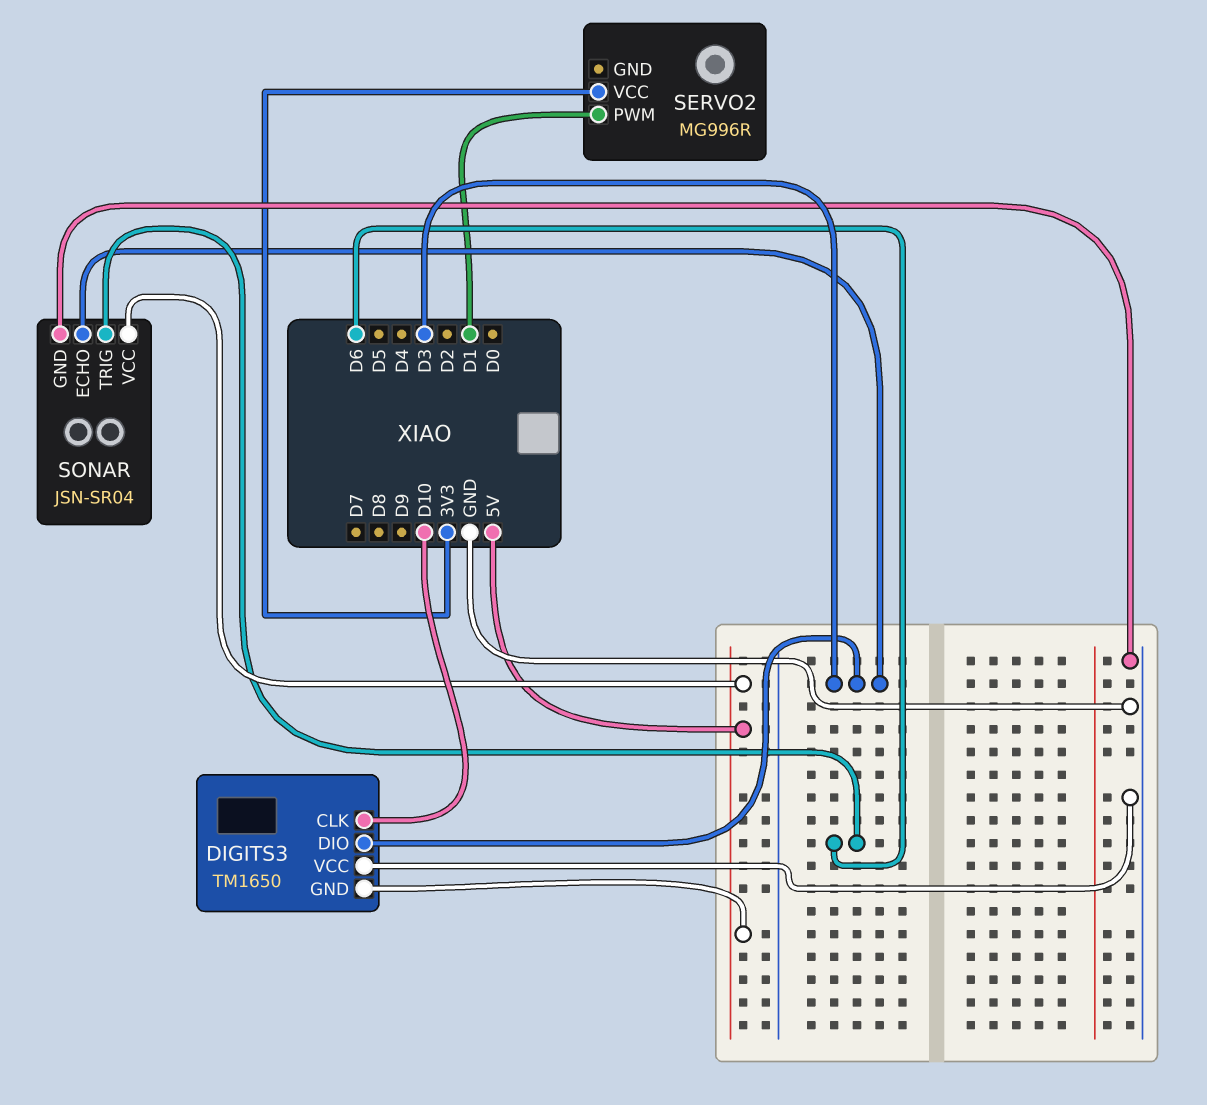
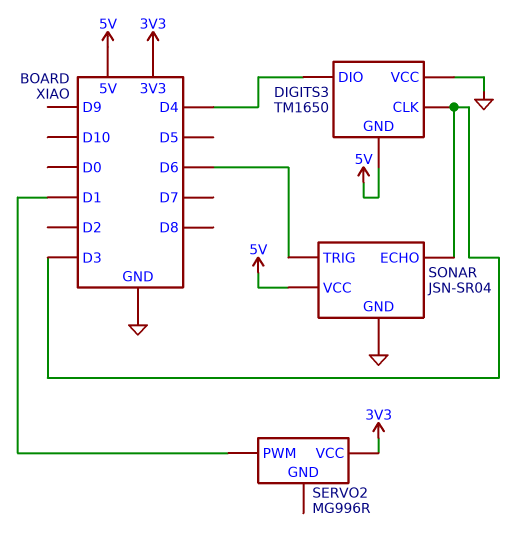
DIGITS3 pin CLK: D10 -> D3
DIGITS3 pin DIO: D3 -> D4

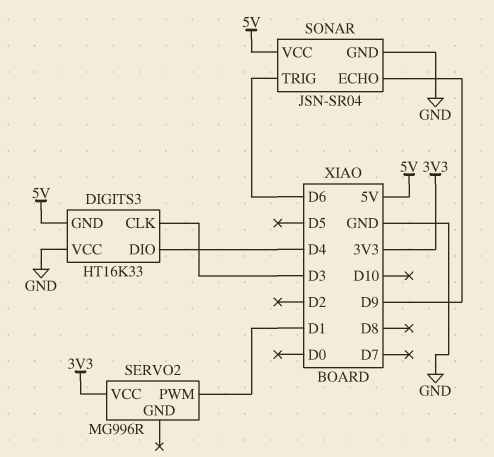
DIGITS3: TM1650 -> HT16K33
SONAR pin ECHO: D3 -> D9

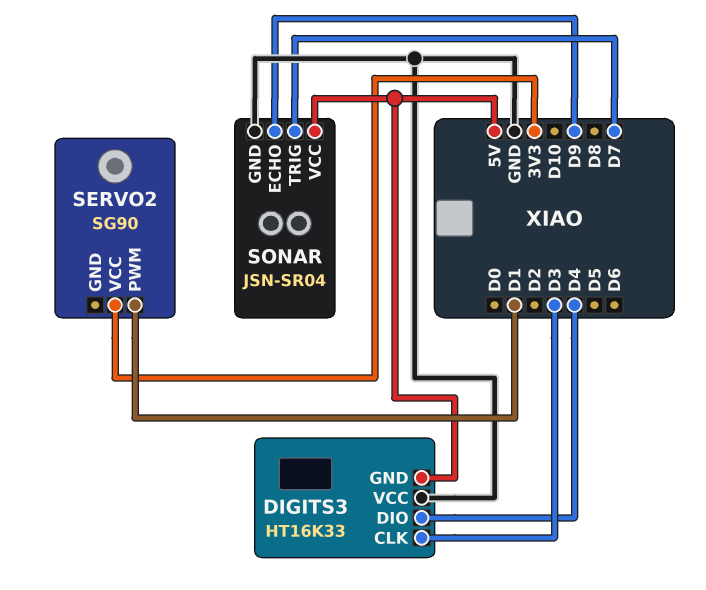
SERVO2: MG996R -> SG90
SONAR pin TRIG: D6 -> D7

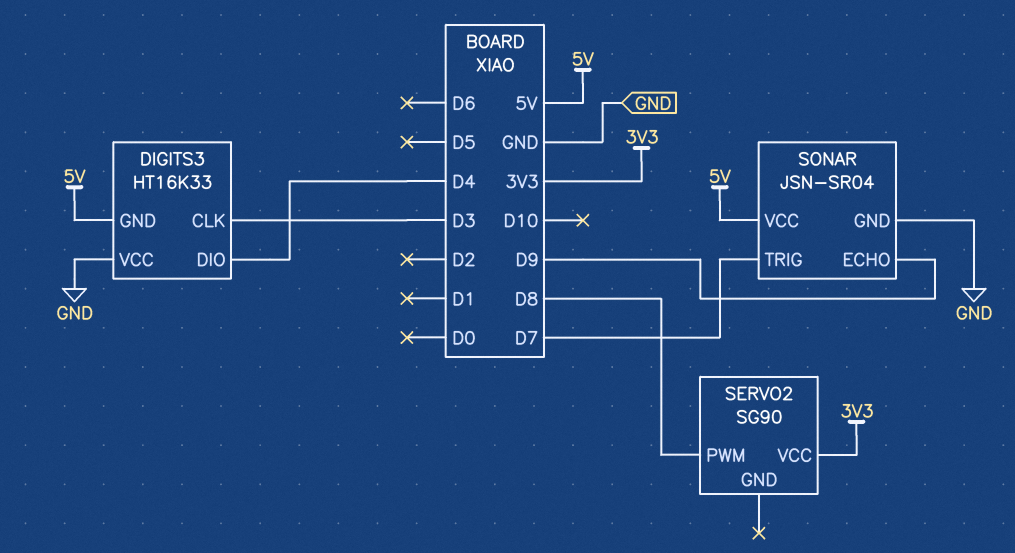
SERVO2 pin PWM: D1 -> D8

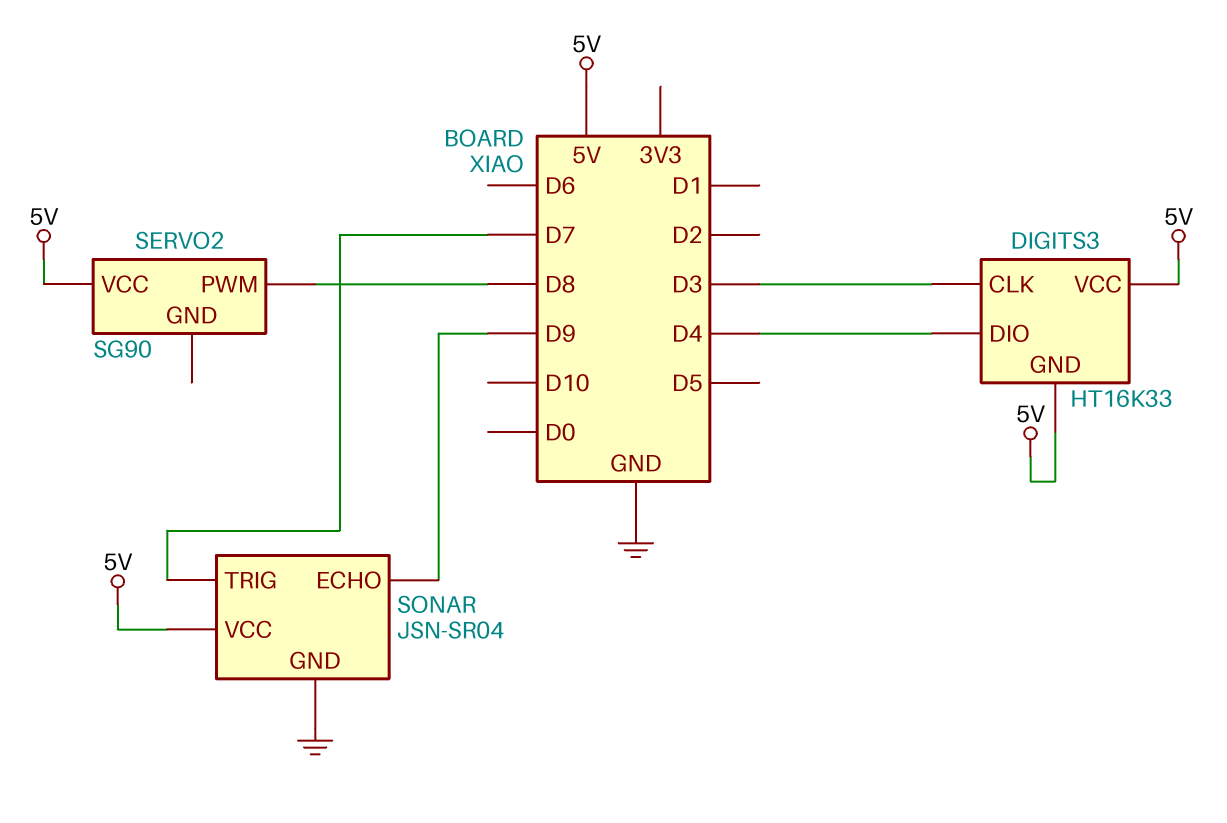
DIGITS3 pin VCC: GND -> 5V
SERVO2 pin VCC: 3V3 -> 5V

